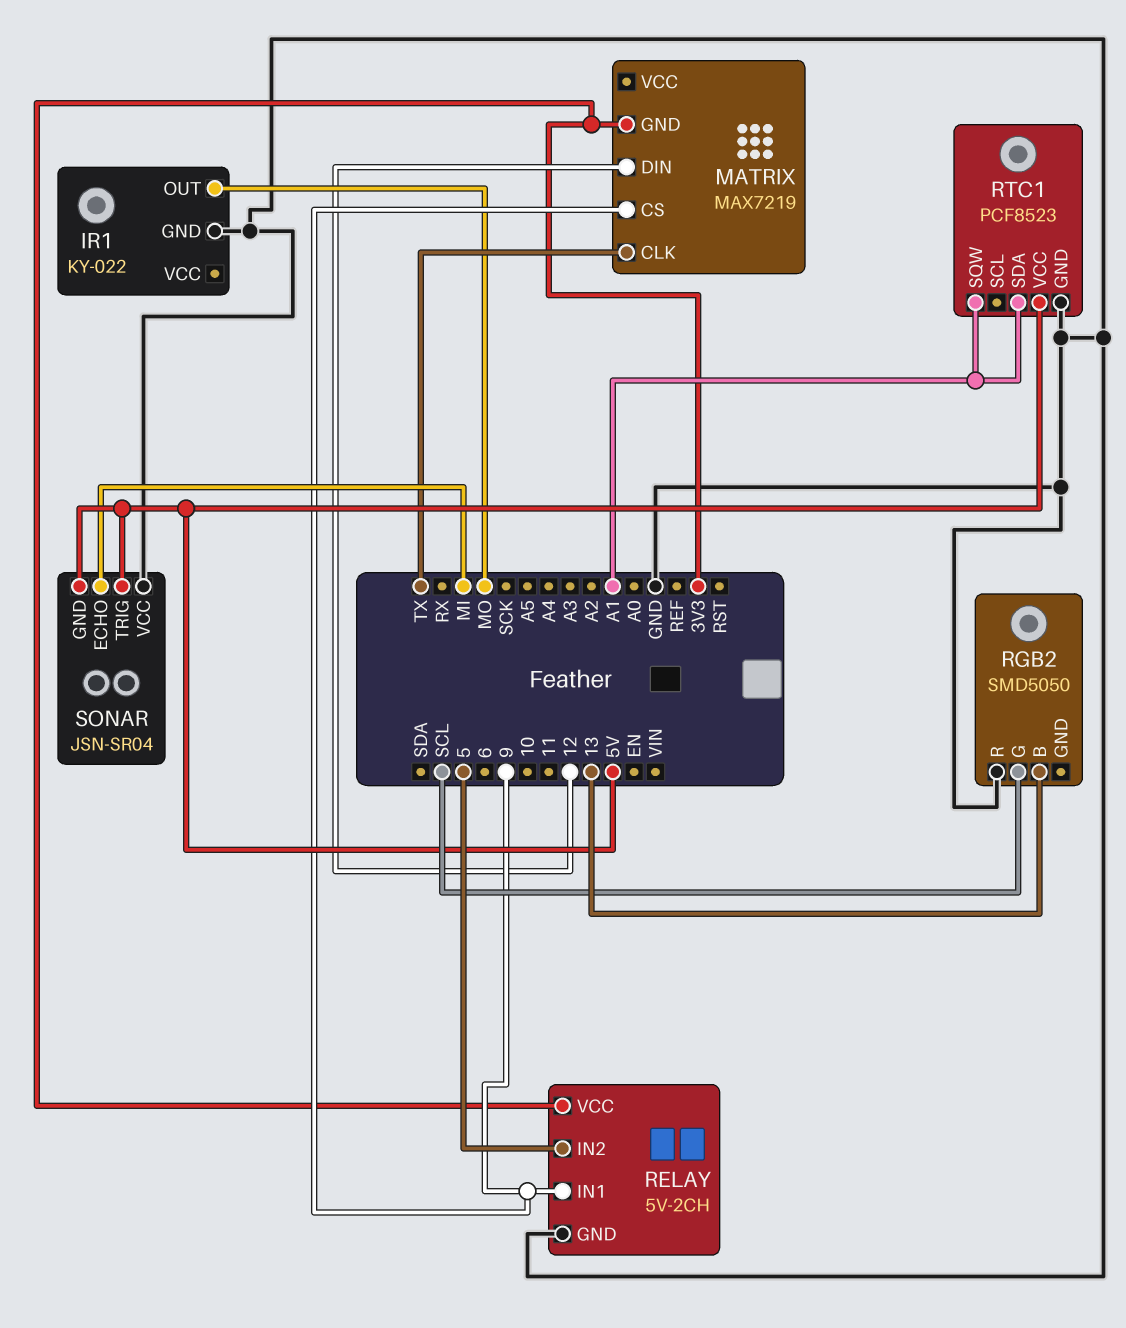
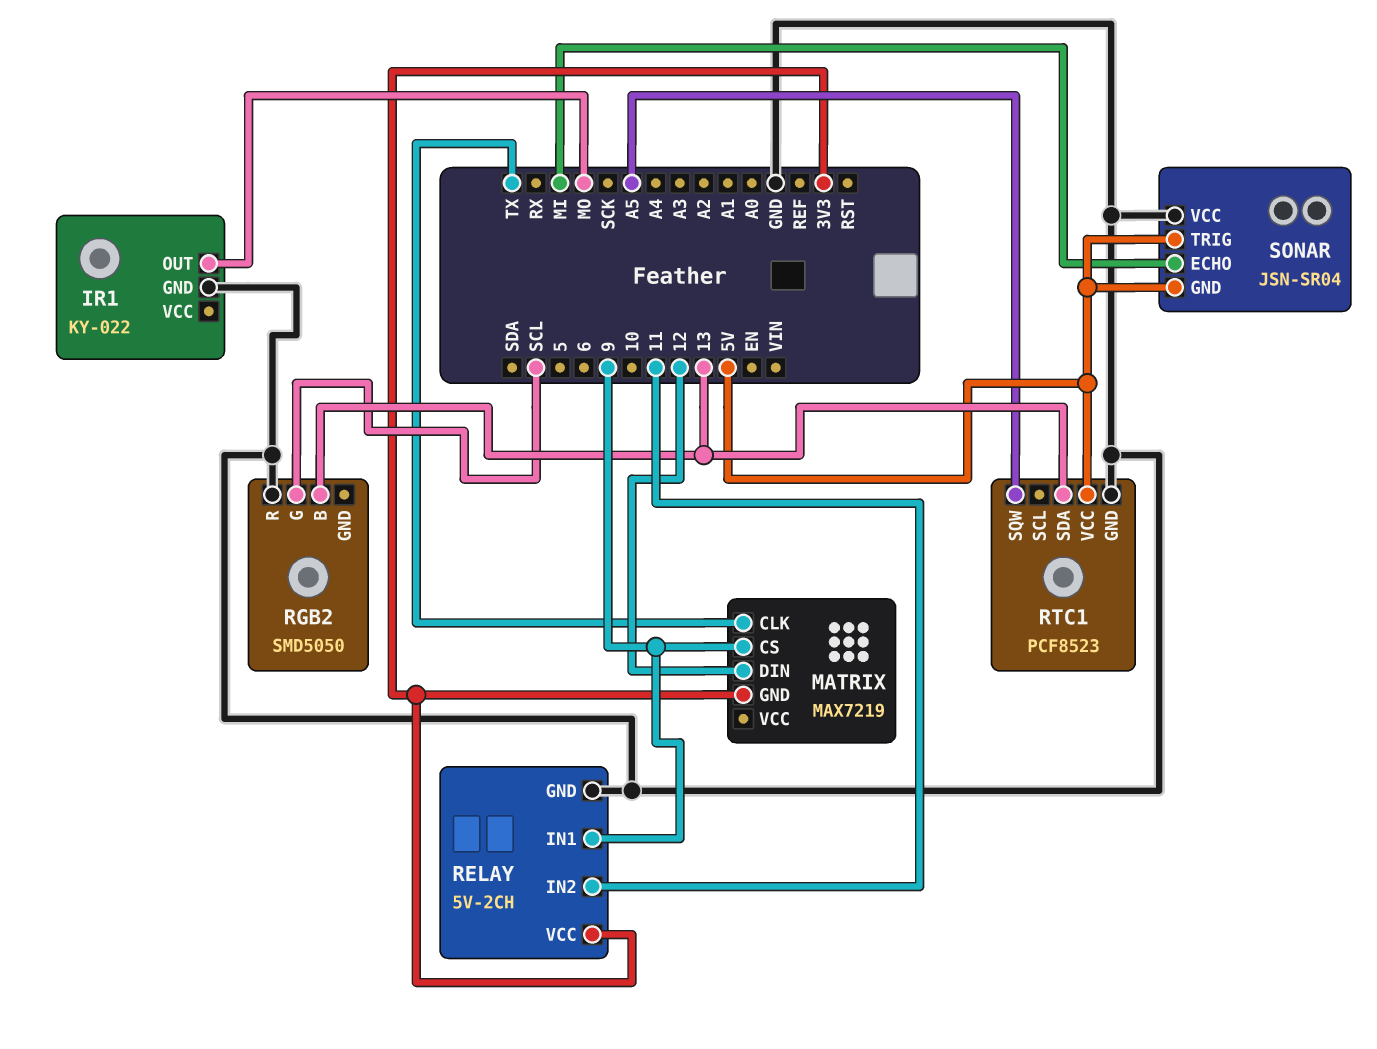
RELAY pin IN2: 5 -> 11
RTC1 pin SDA: A1 -> 13
RTC1 pin SQW: A1 -> A5

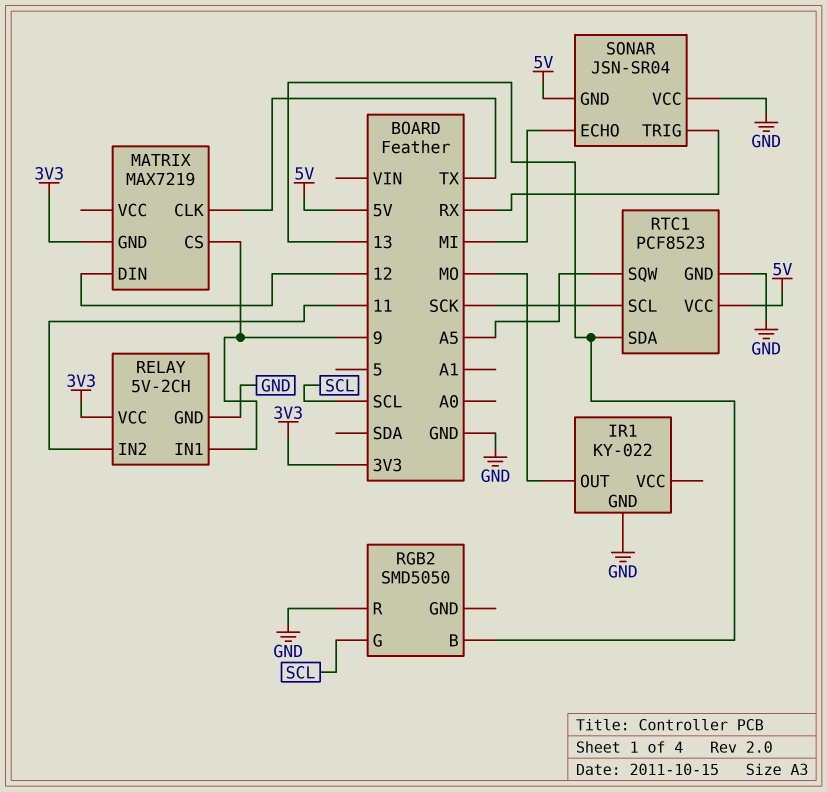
RTC1 pin SCL: none -> SCK
SONAR pin TRIG: 5V -> RX

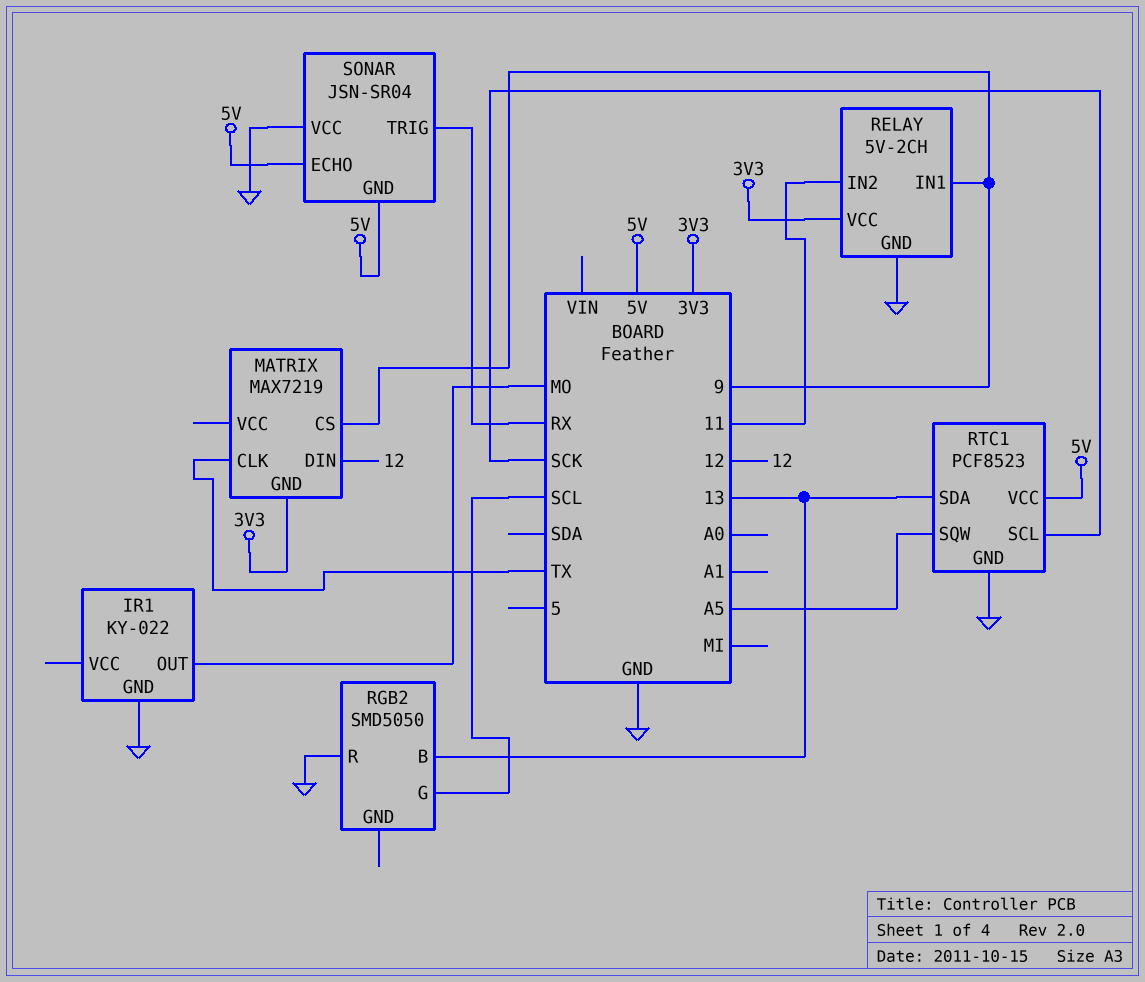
SONAR pin ECHO: MI -> 5V

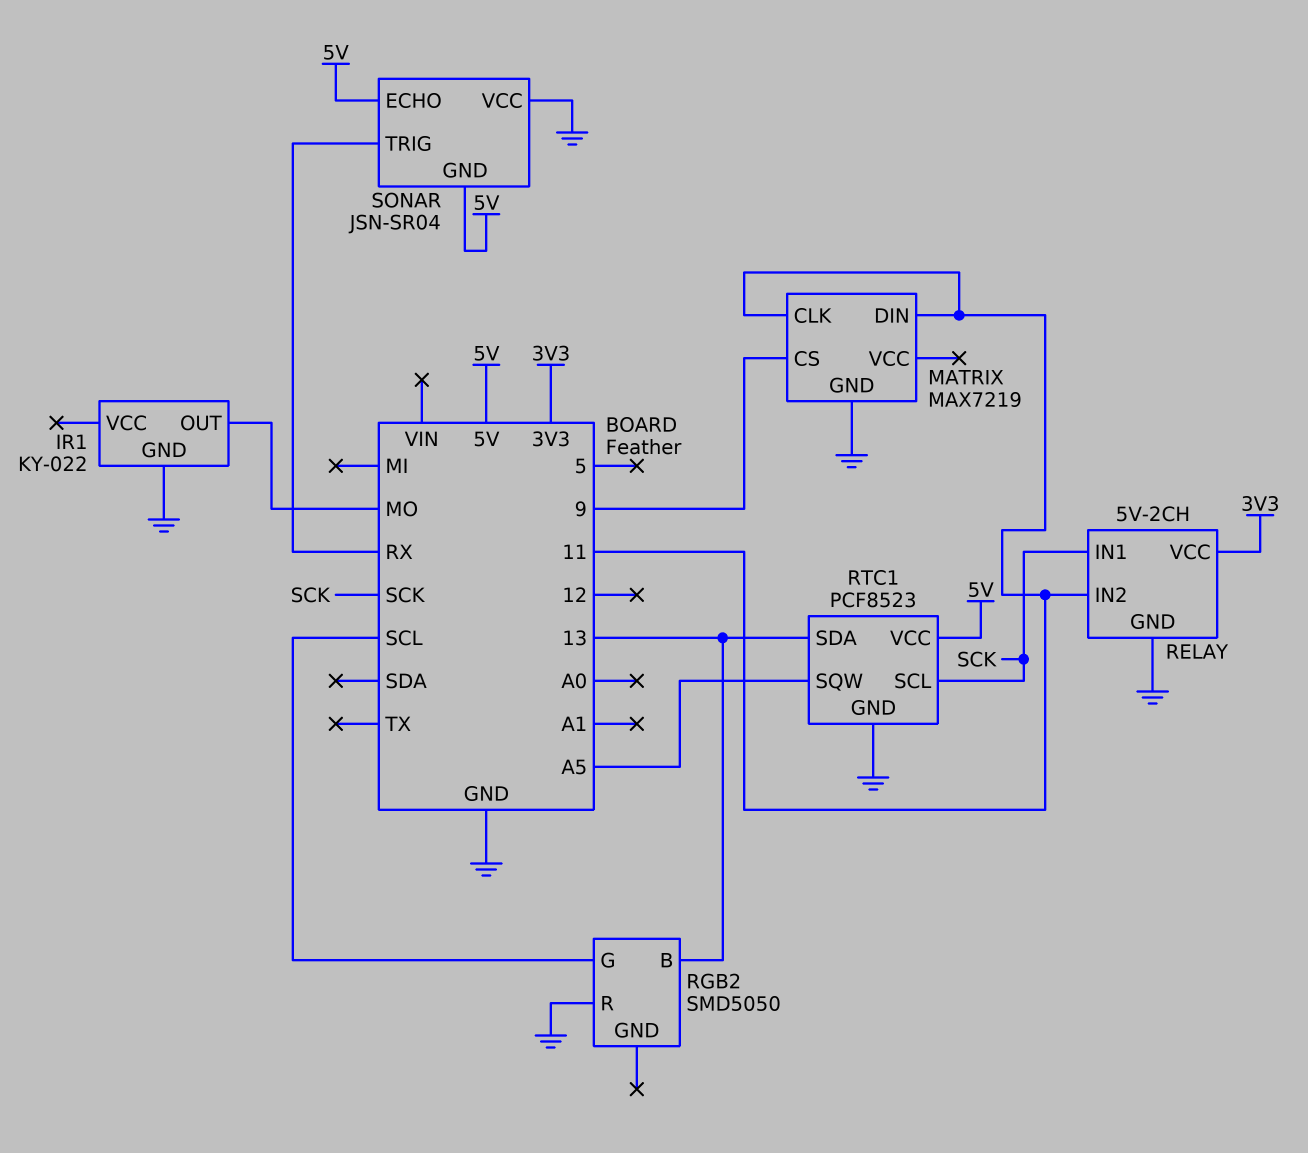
MATRIX pin CLK: TX -> 11
MATRIX pin DIN: 12 -> 11
MATRIX pin GND: 3V3 -> GND
RELAY pin IN1: 9 -> SCK

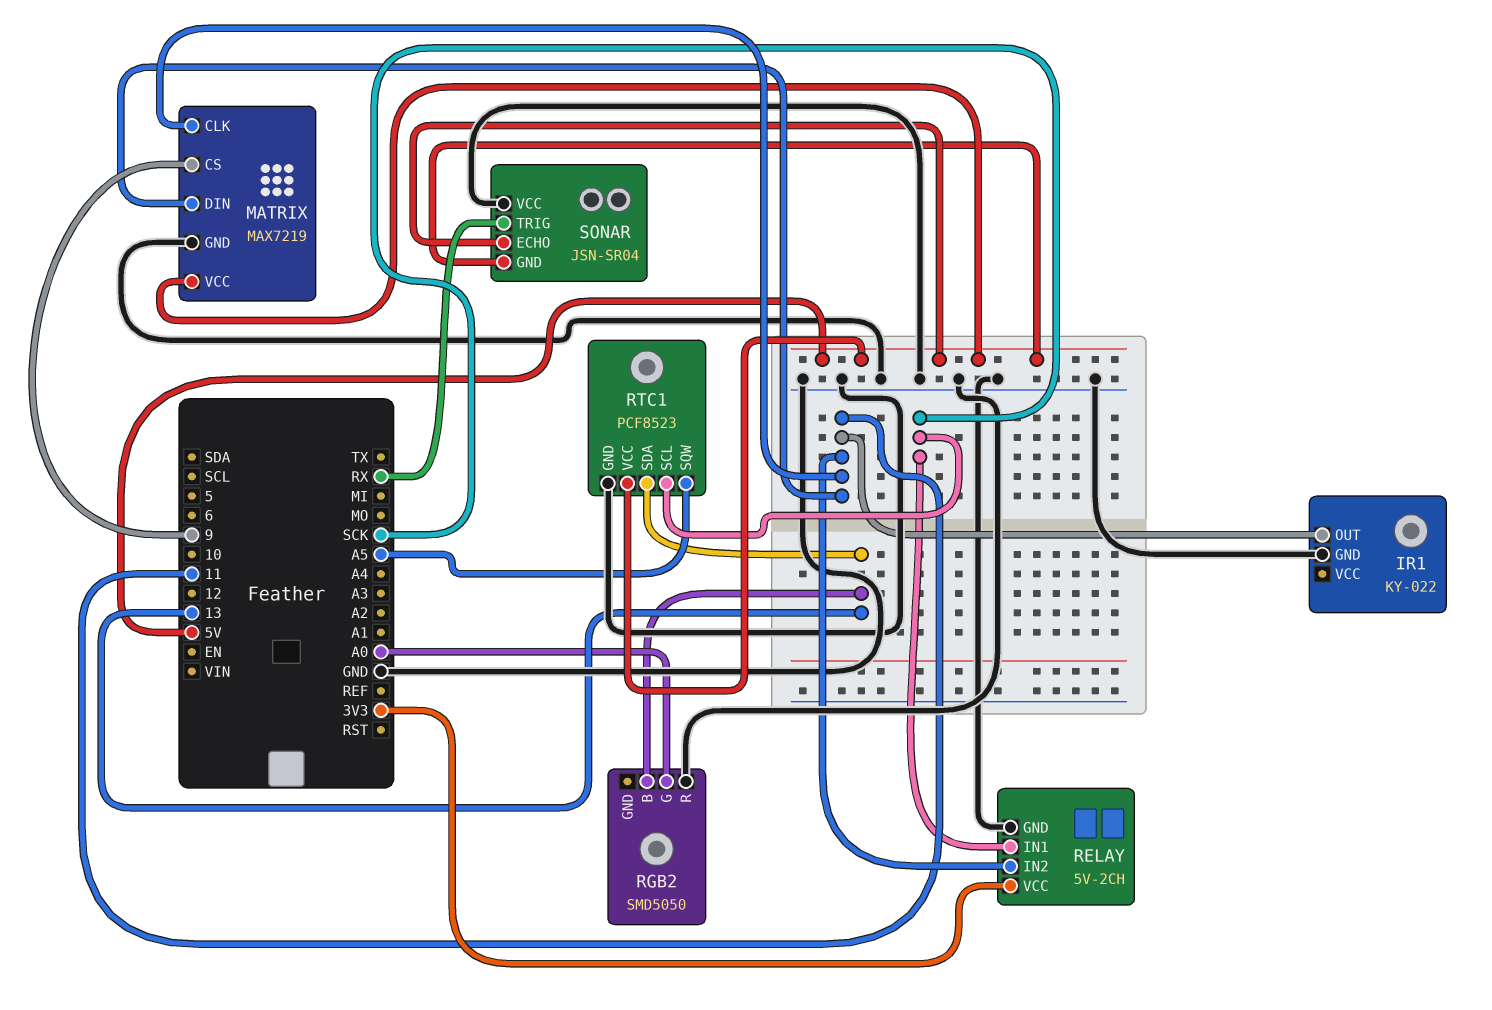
IR1 pin OUT: MO -> 11
MATRIX pin VCC: none -> 5V
RGB2 pin G: SCL -> A0

